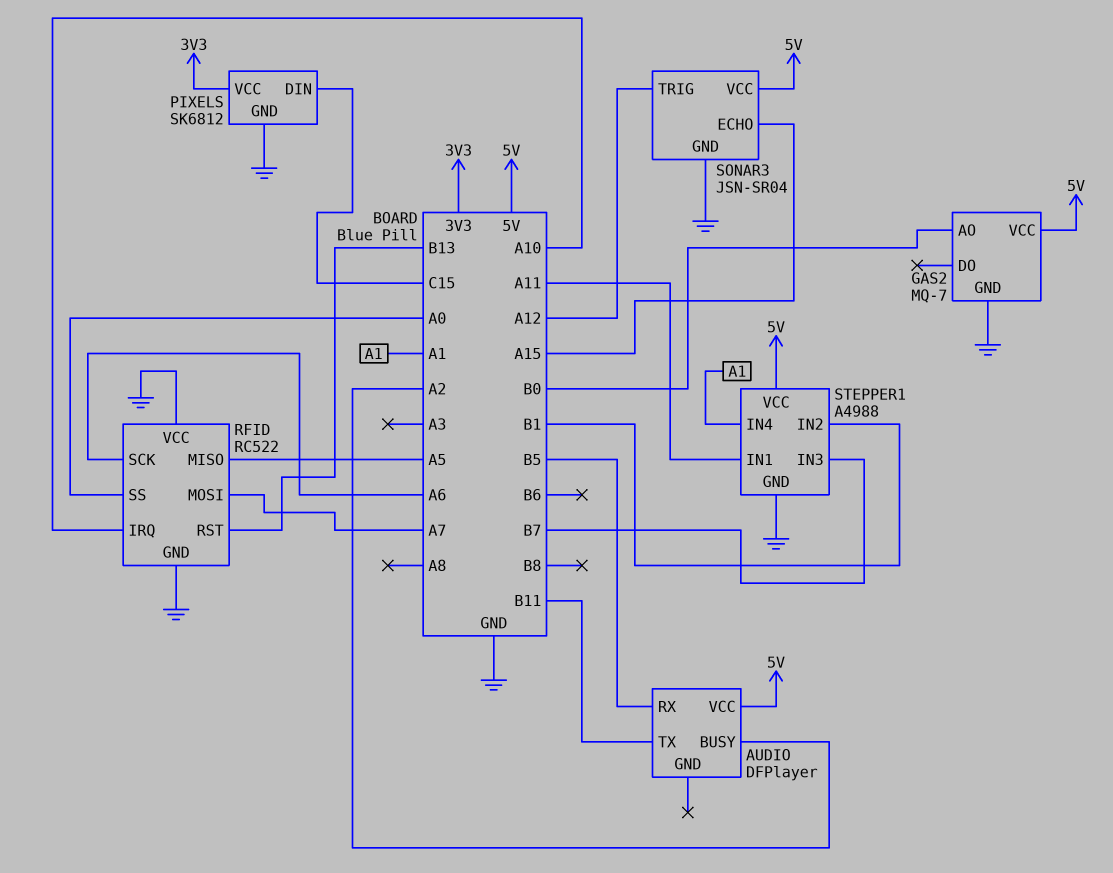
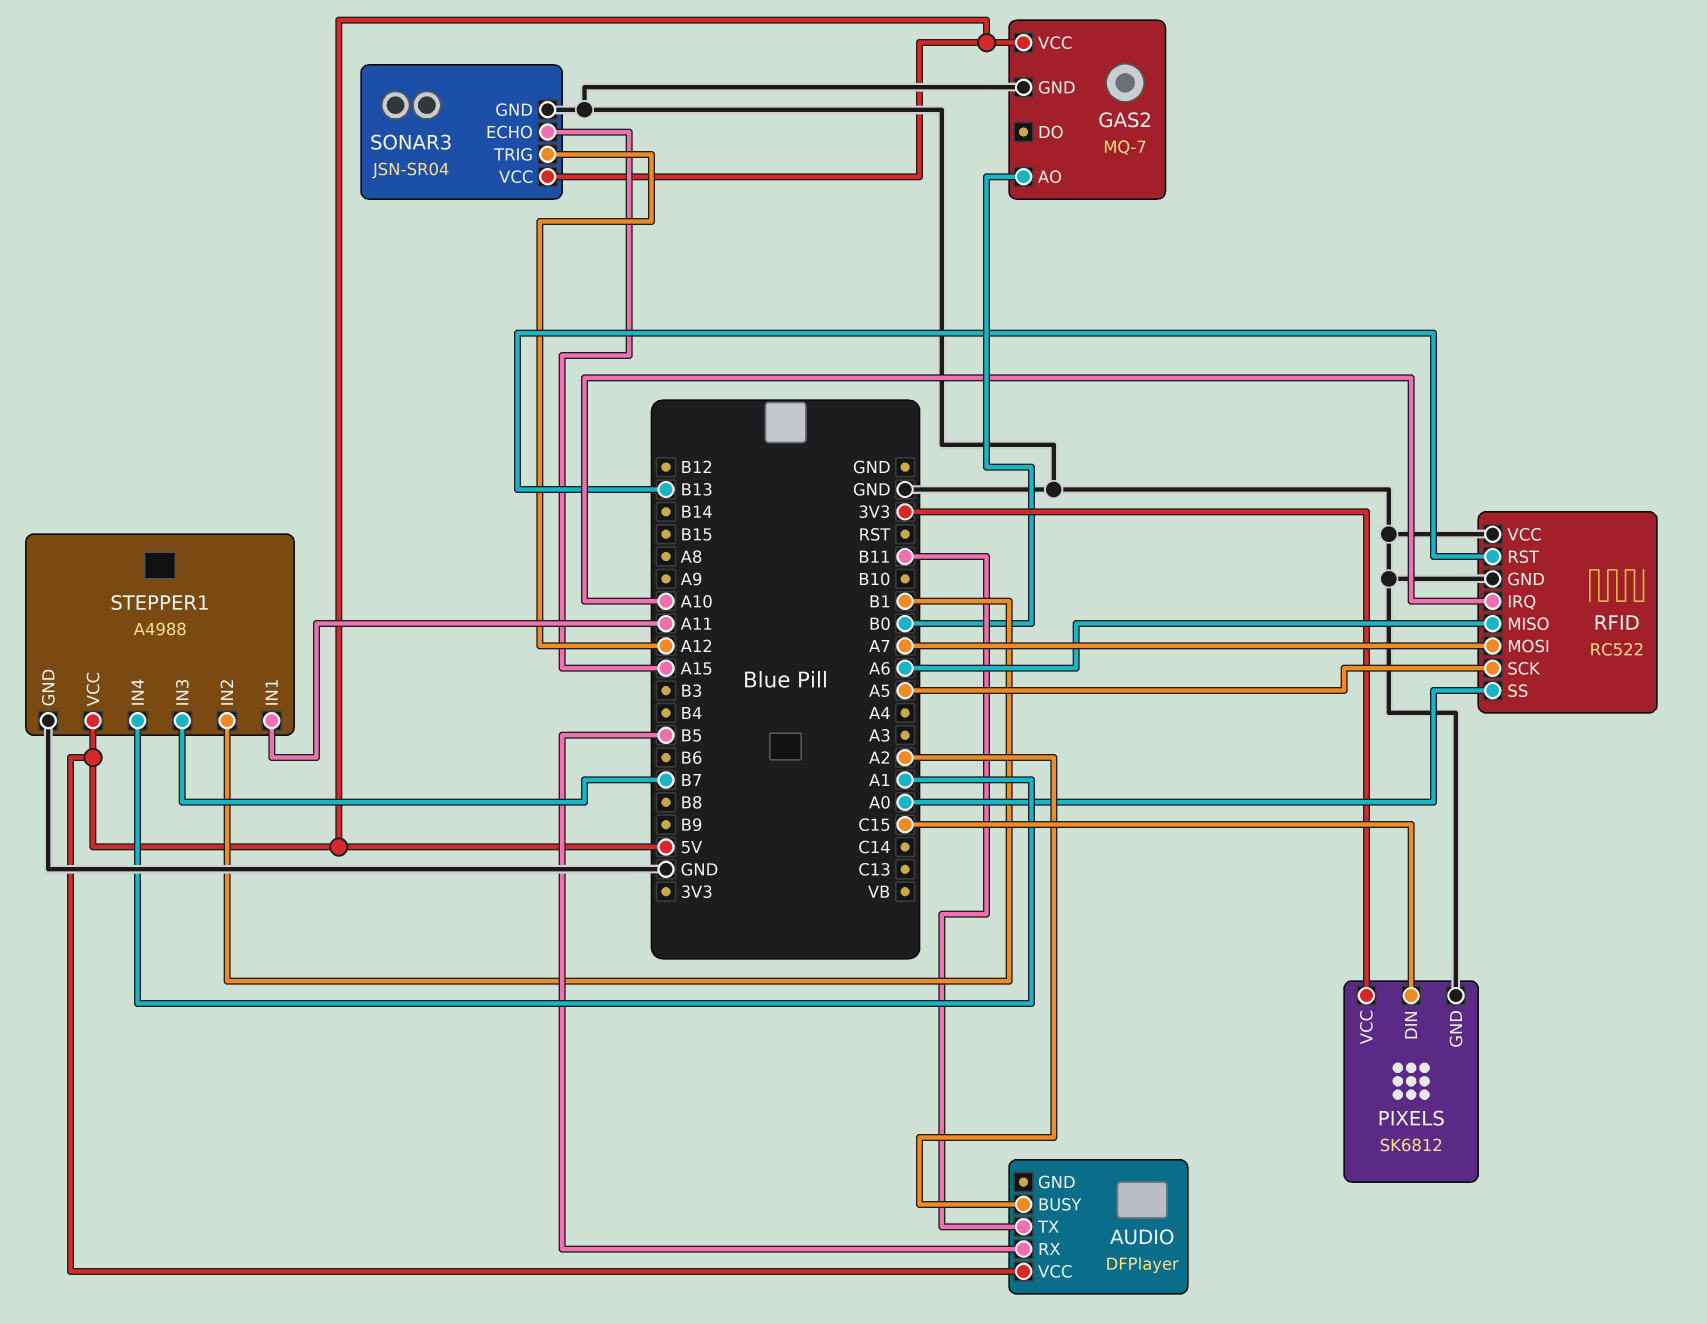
RFID pin MISO: A5 -> A6
RFID pin SCK: A6 -> A5

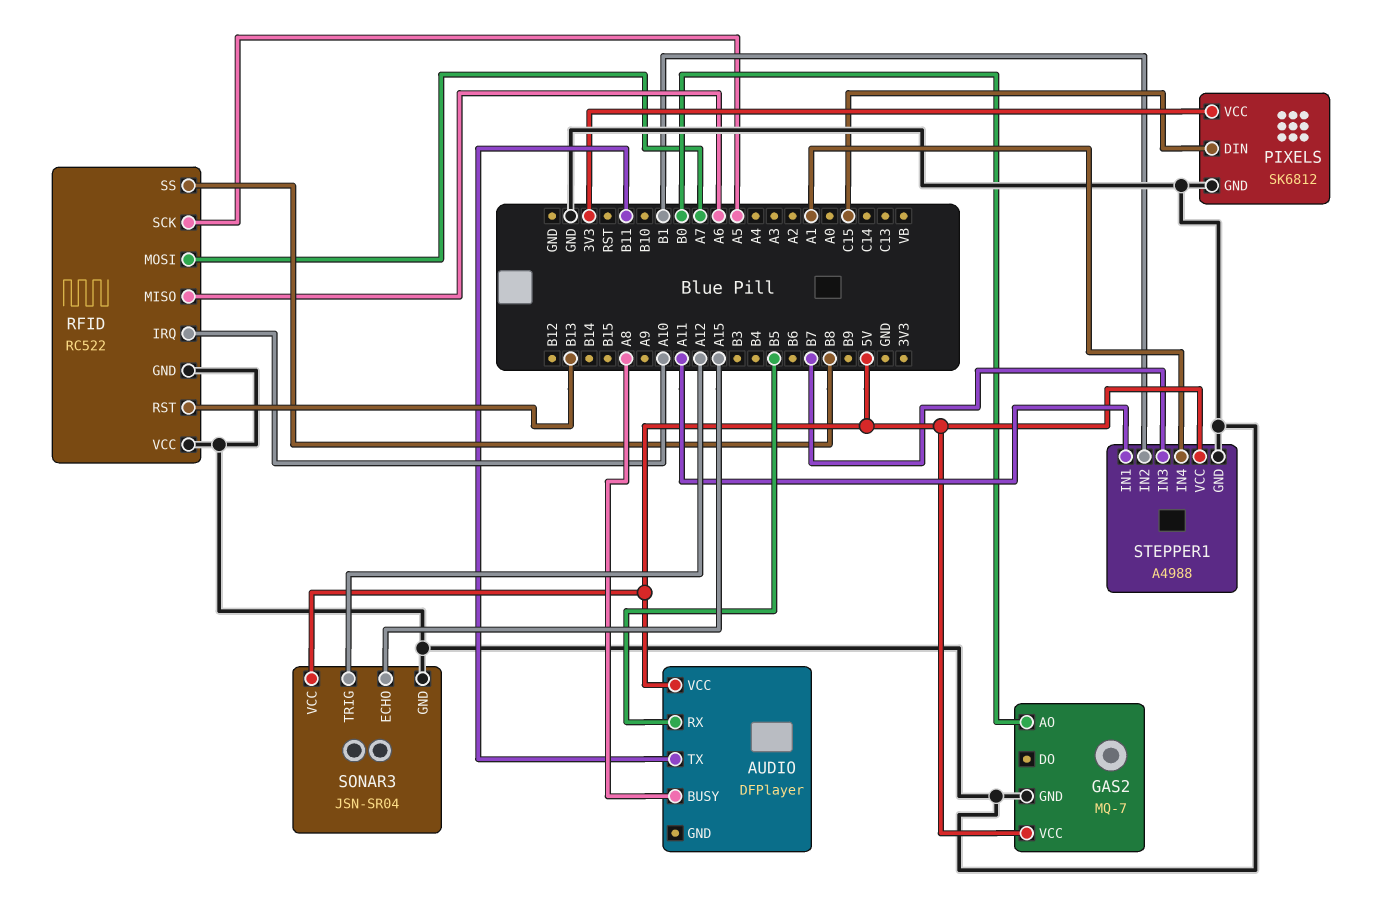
AUDIO pin BUSY: A2 -> A8
RFID pin SS: A0 -> B8

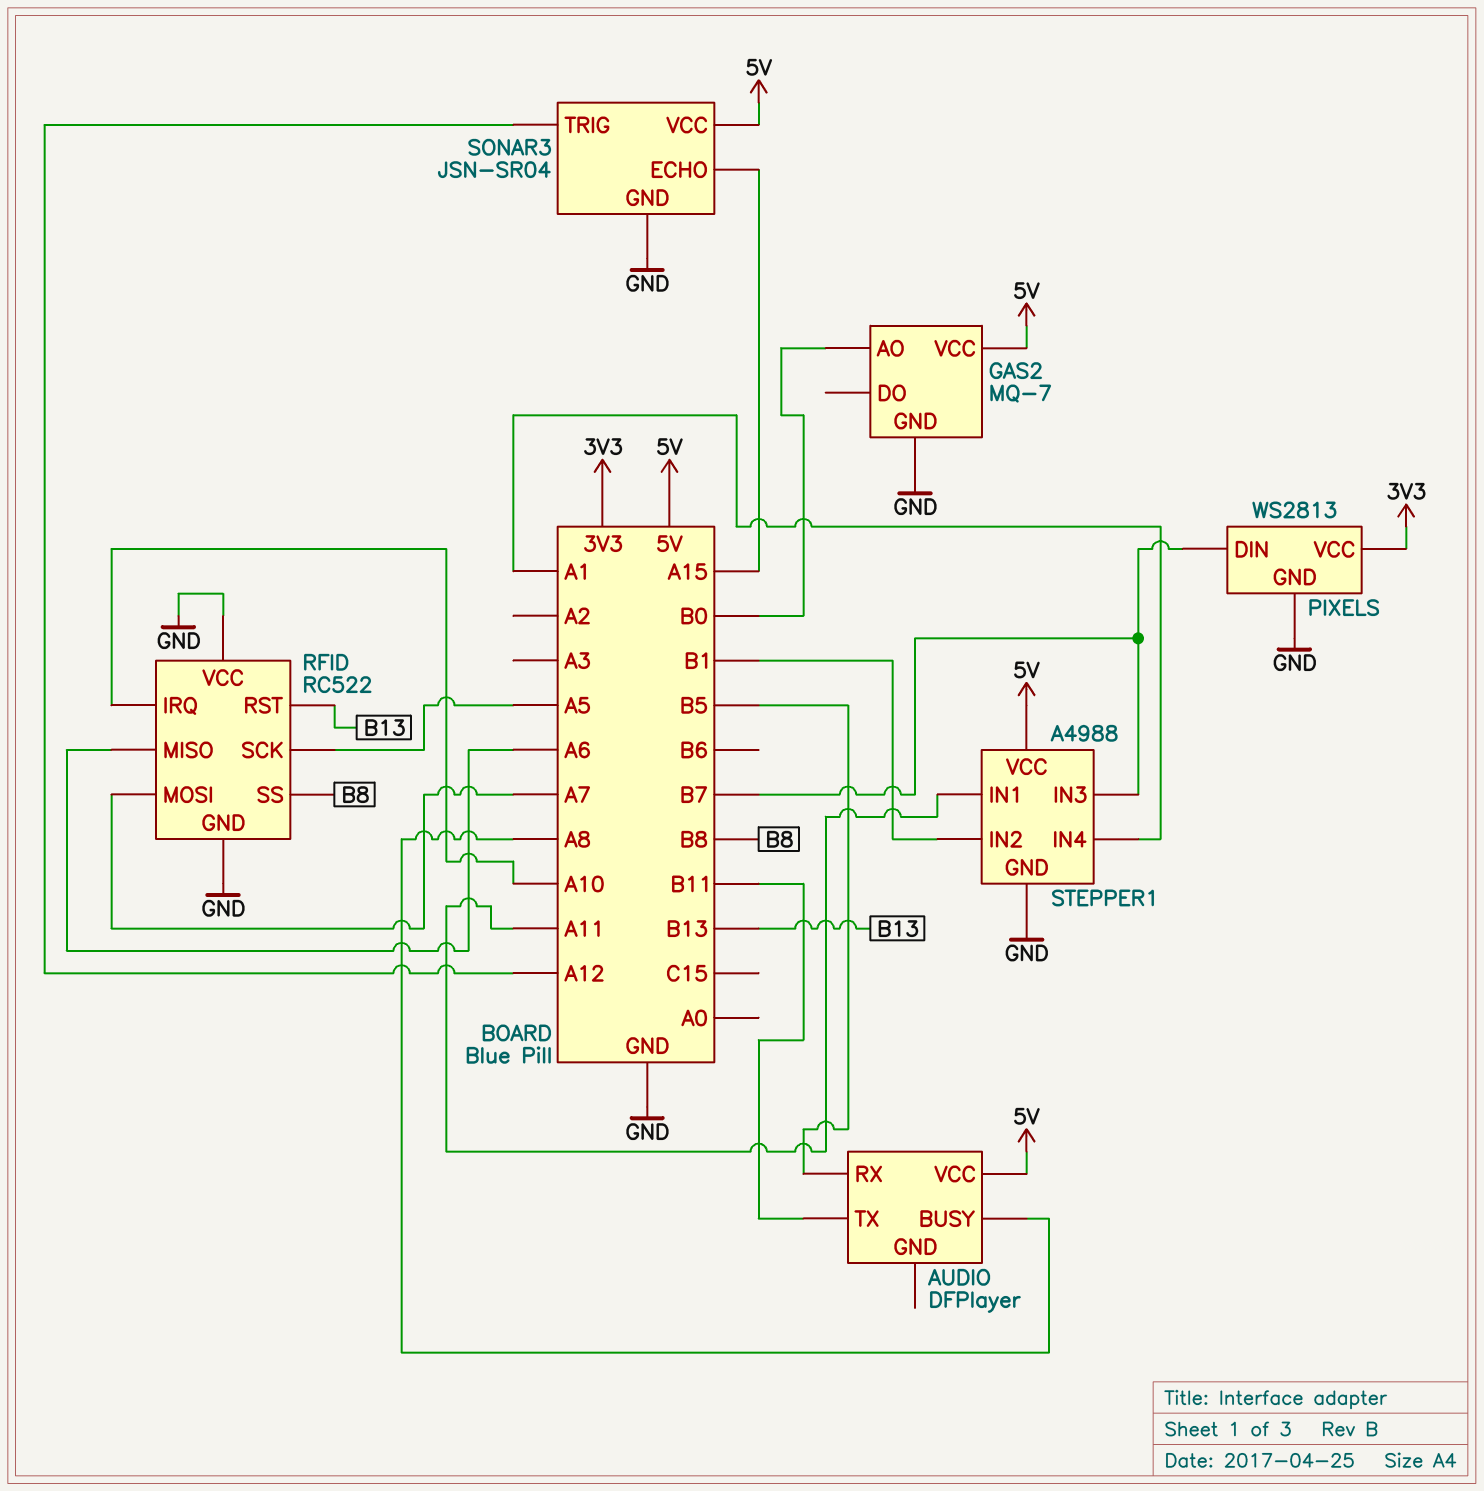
PIXELS: SK6812 -> WS2813
PIXELS pin DIN: C15 -> B7

